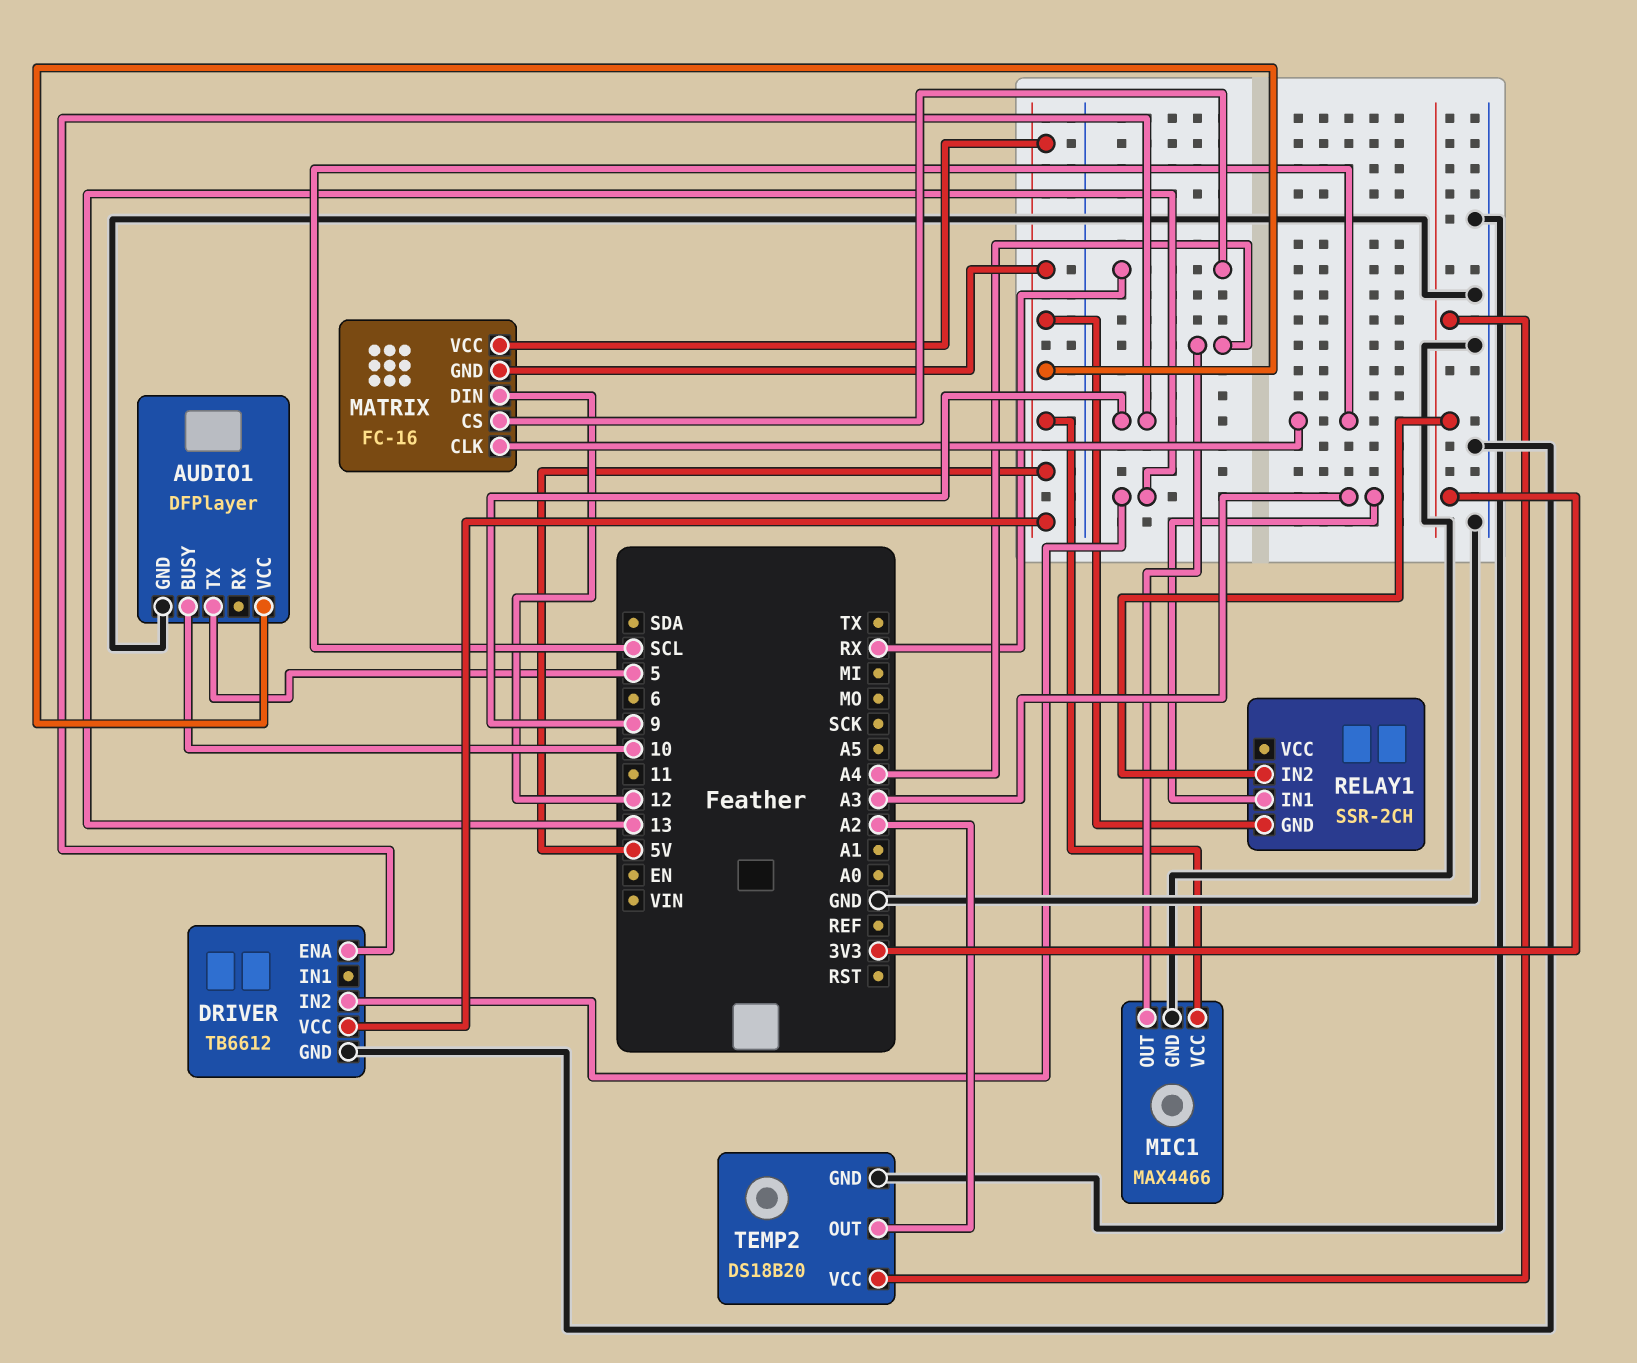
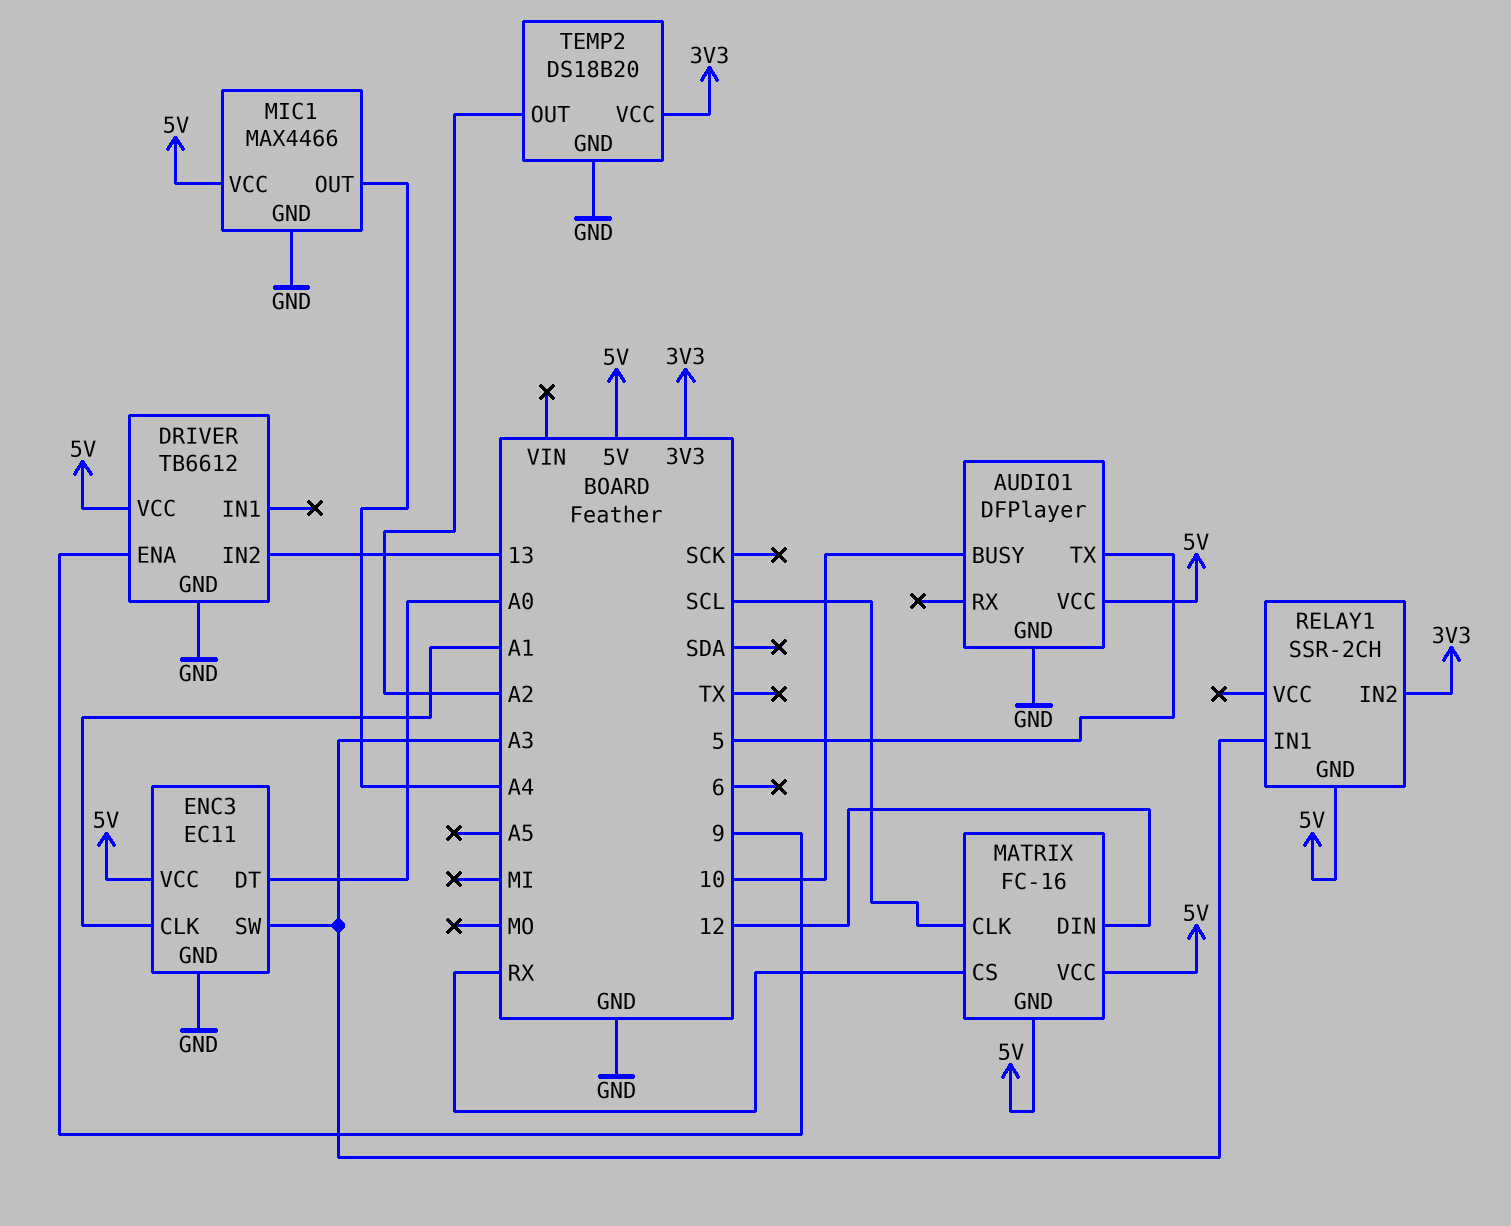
ENC3: none -> EC11
ENC3 pin CLK: none -> A1
ENC3 pin DT: none -> A0
ENC3 pin GND: none -> GND
ENC3 pin SW: none -> A3
ENC3 pin VCC: none -> 5V

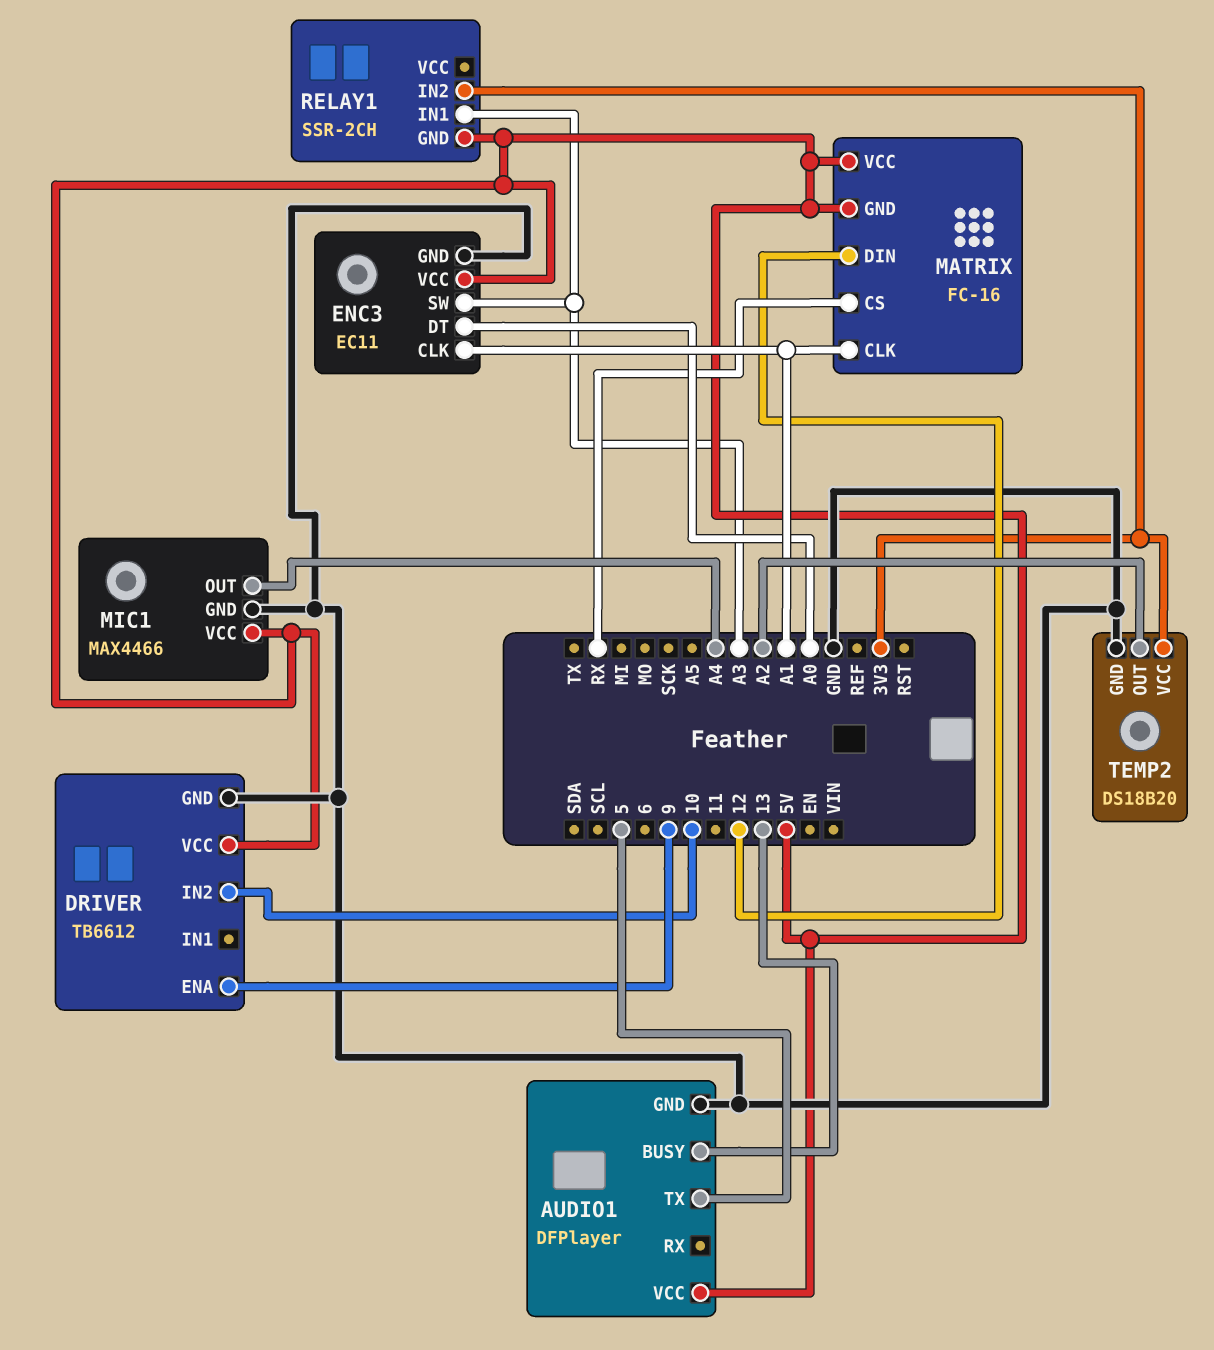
AUDIO1 pin BUSY: 10 -> 13
DRIVER pin IN2: 13 -> 10
MATRIX pin CLK: SCL -> A1

